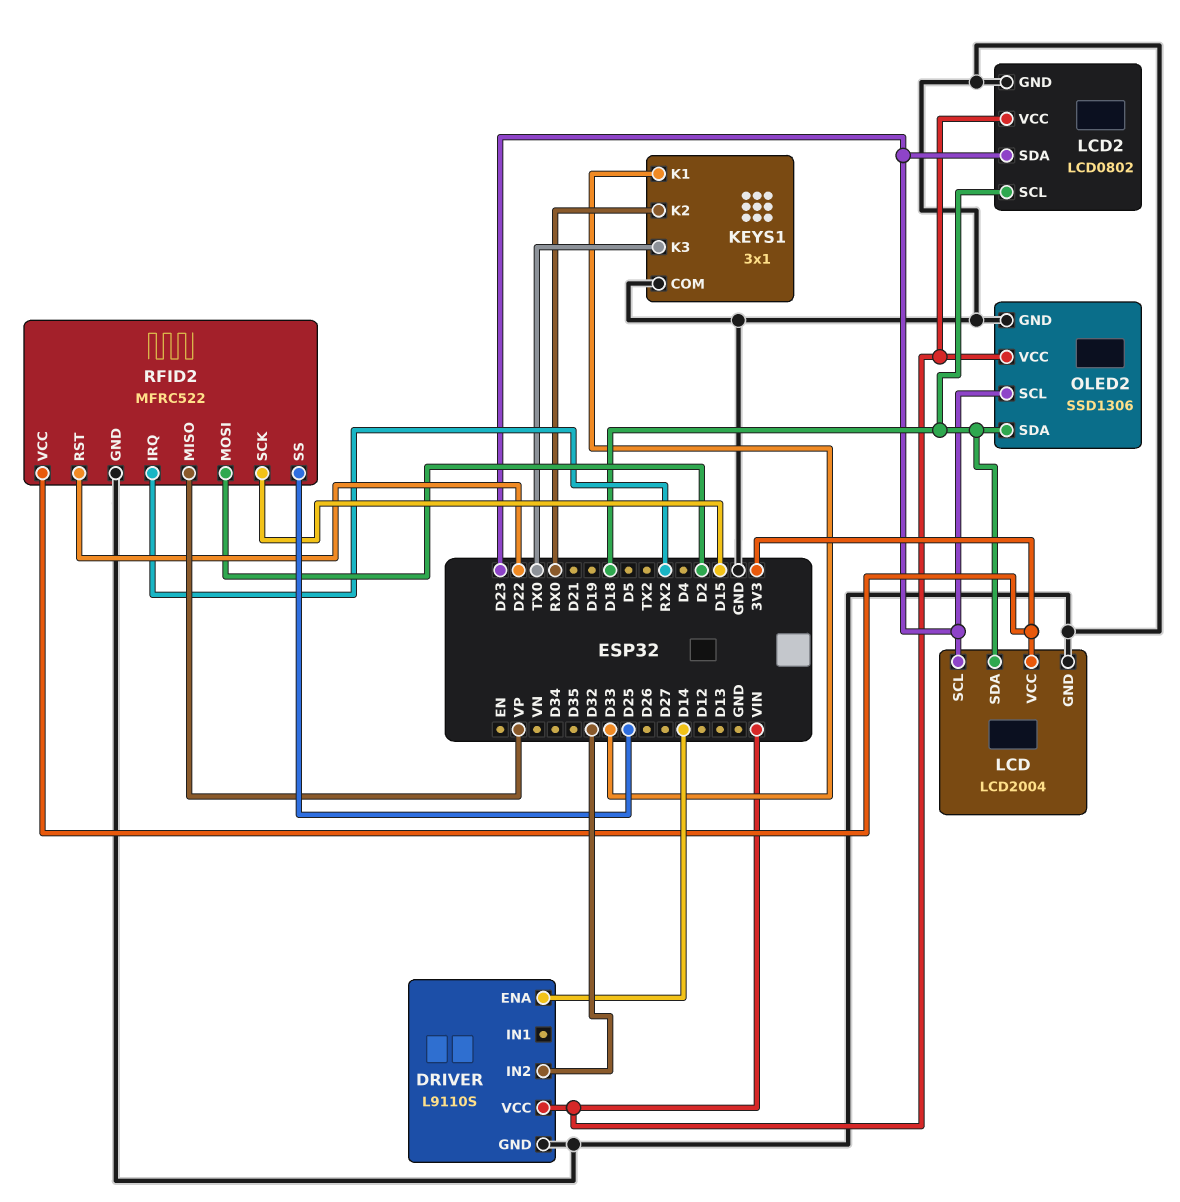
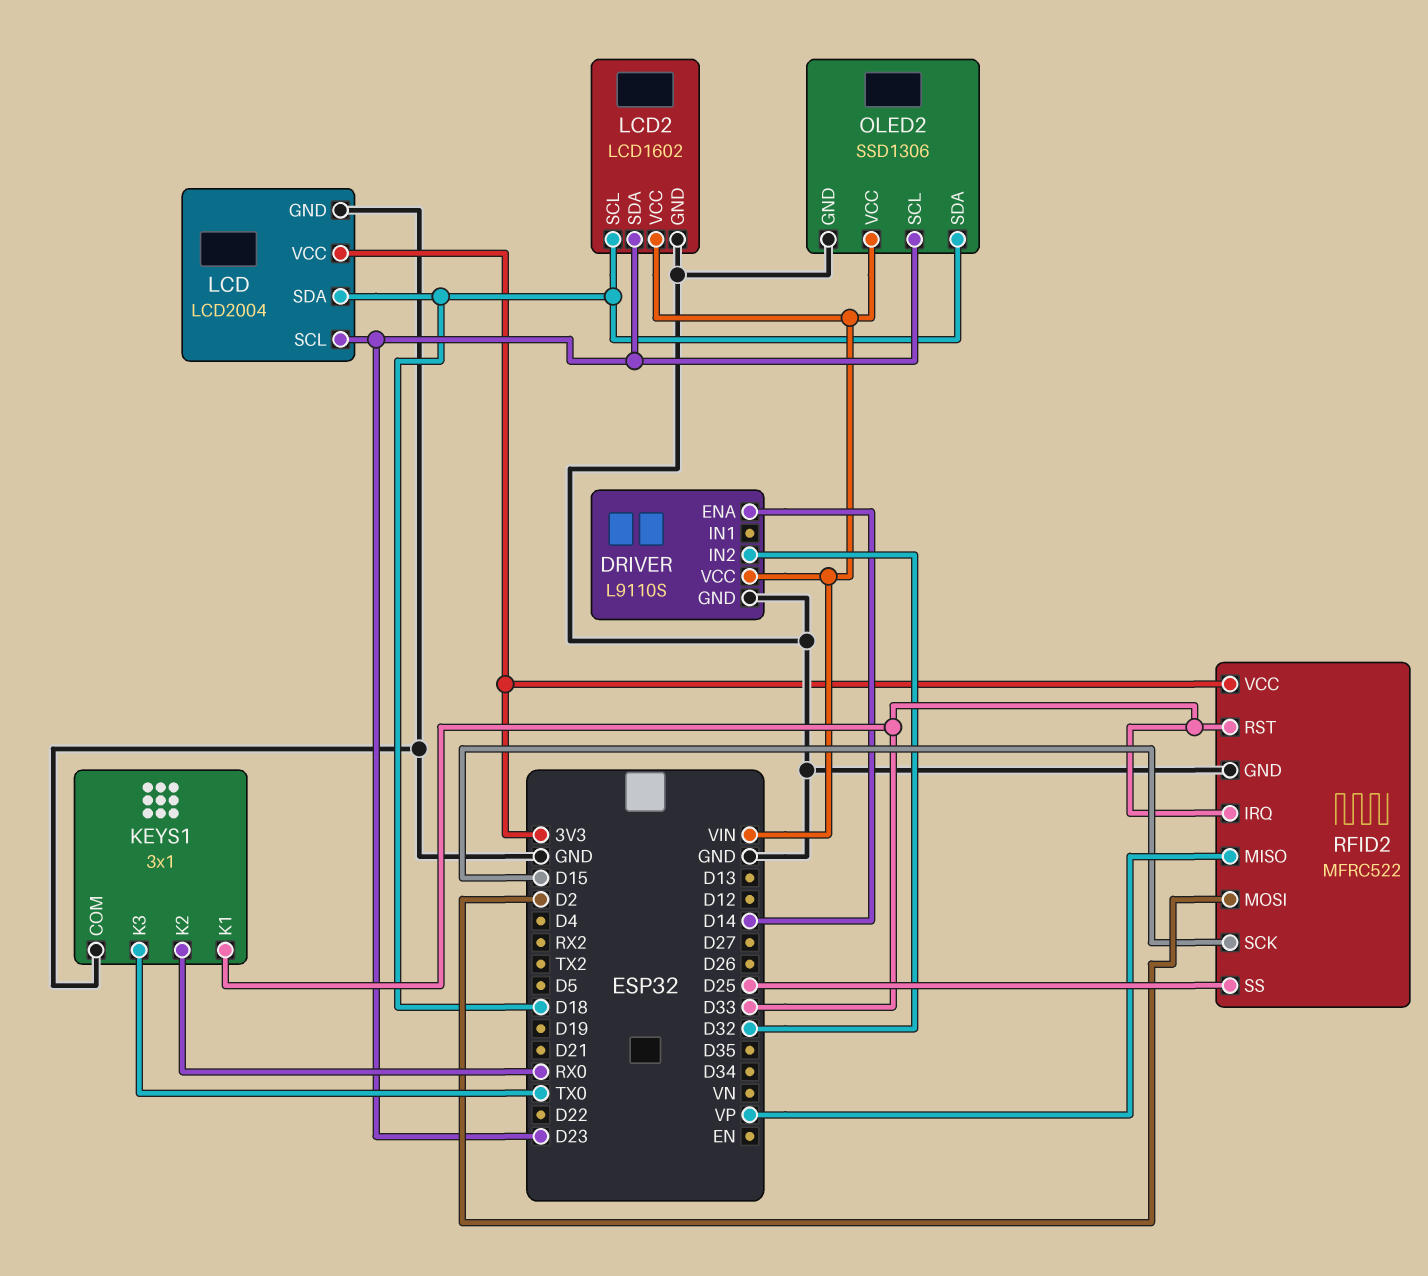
LCD2: LCD0802 -> LCD1602
RFID2 pin IRQ: RX2 -> D33
RFID2 pin RST: D22 -> D33

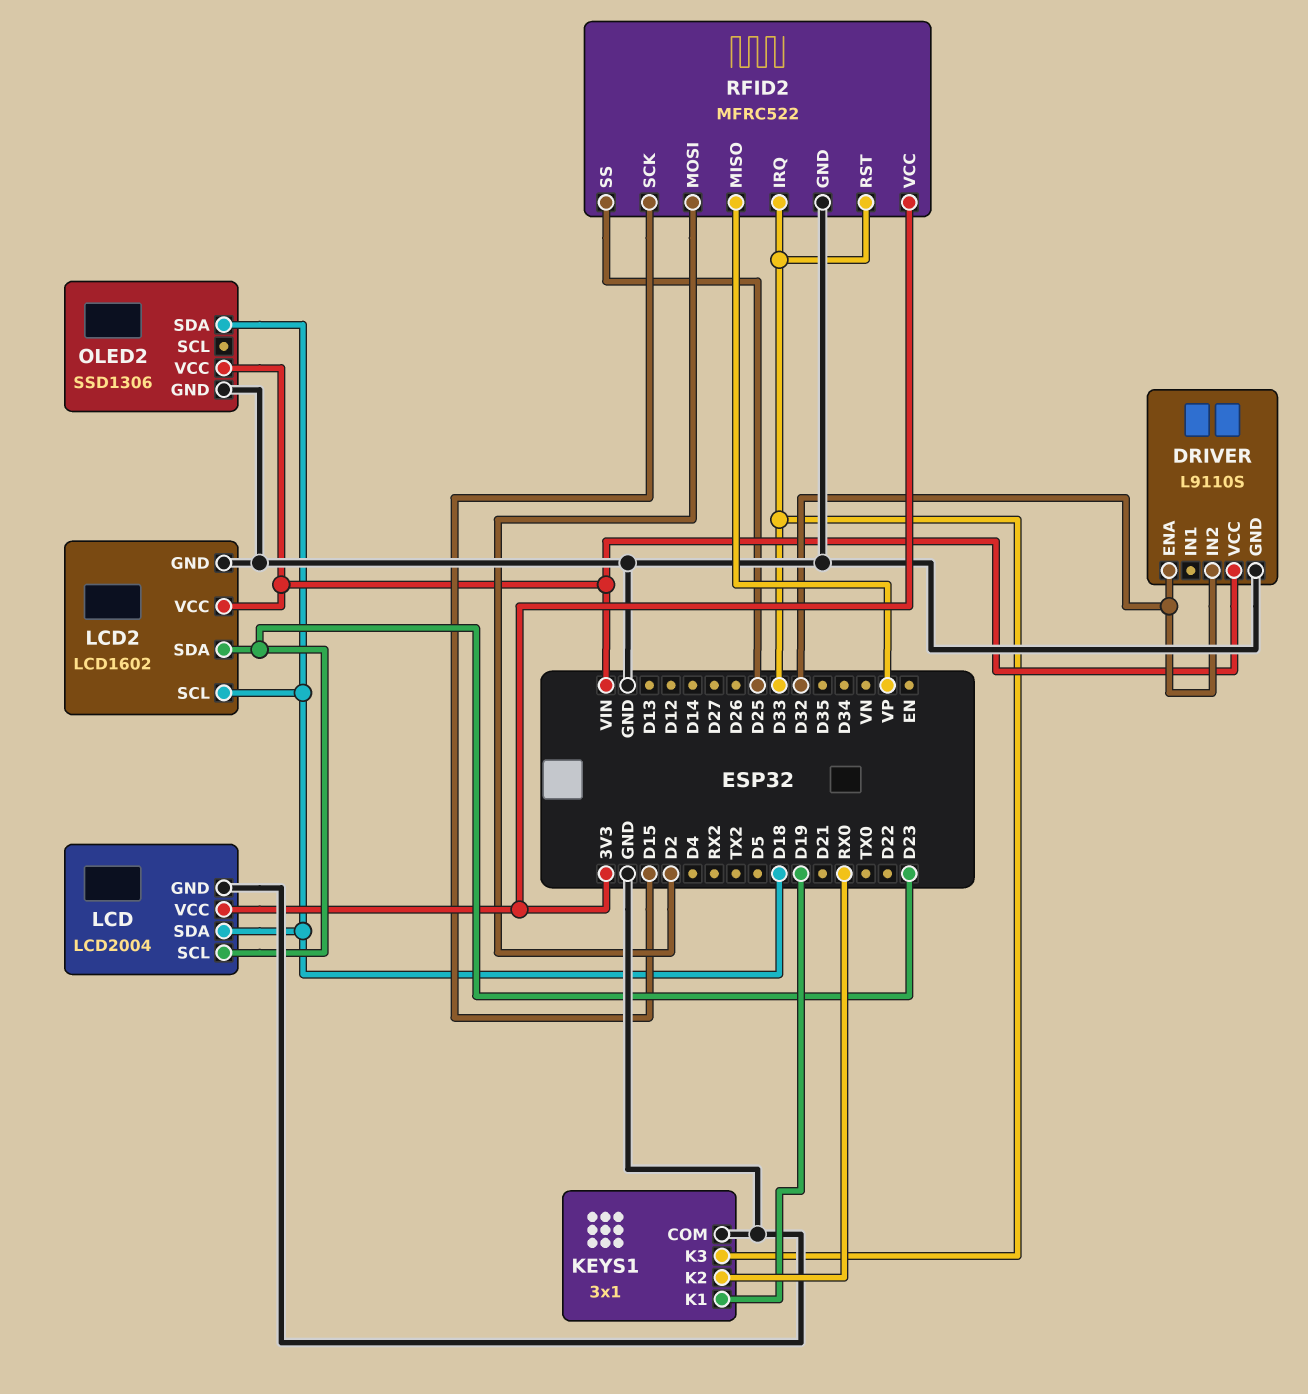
DRIVER pin ENA: D14 -> D32
KEYS1 pin K1: D33 -> D19
KEYS1 pin K3: TX0 -> D33
OLED2 pin SCL: D23 -> none

